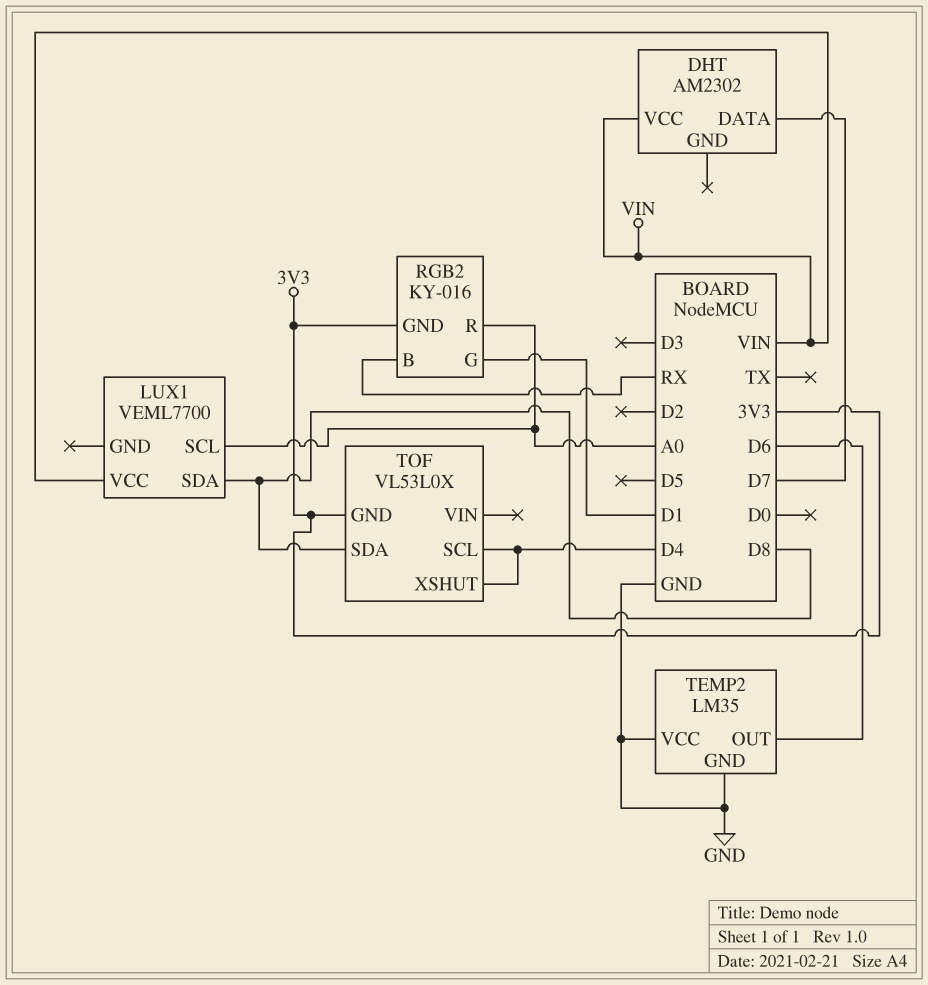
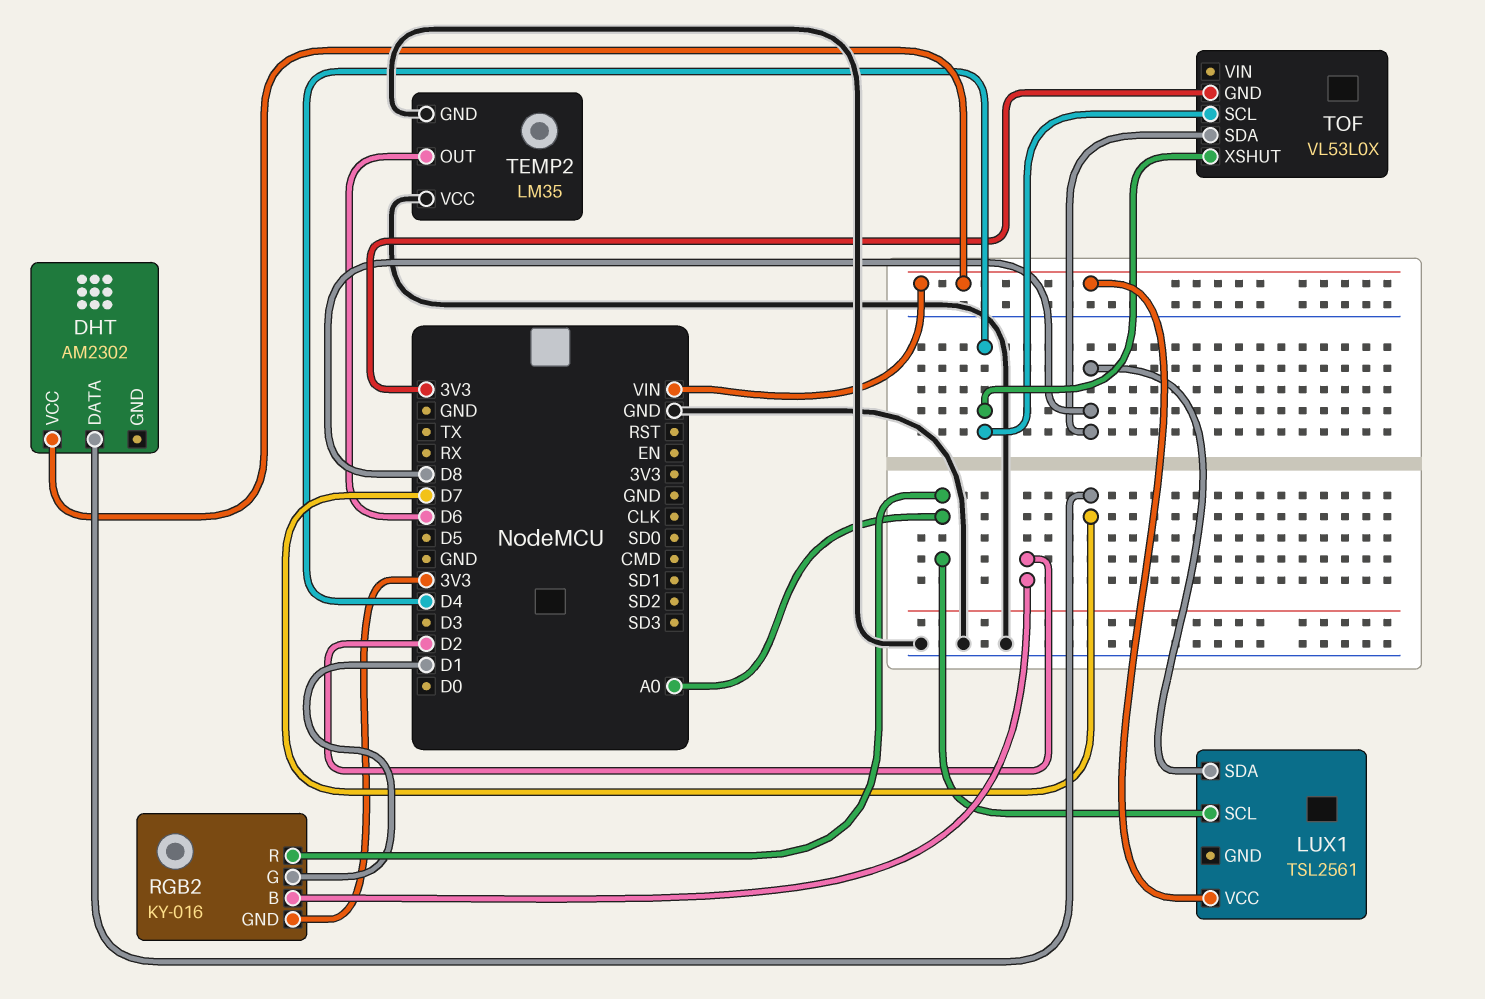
LUX1: VEML7700 -> TSL2561
RGB2 pin B: RX -> D2

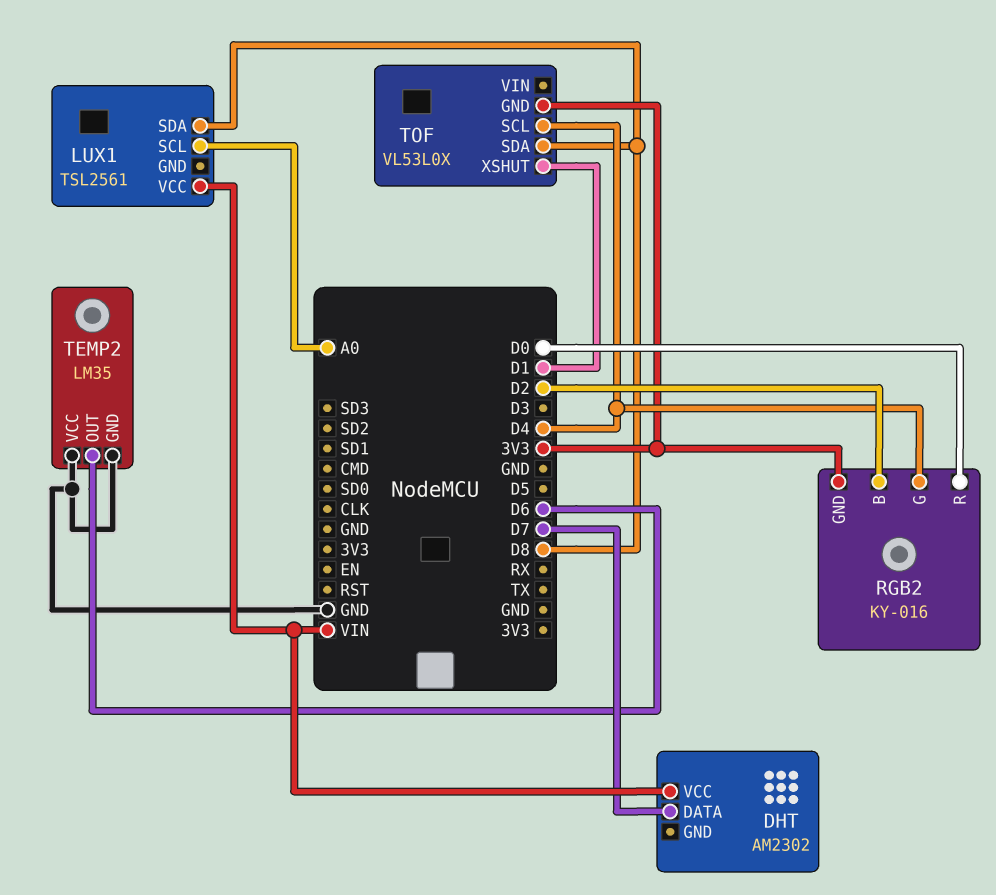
RGB2 pin G: D1 -> D4
RGB2 pin R: A0 -> D0
TOF pin XSHUT: D4 -> D1

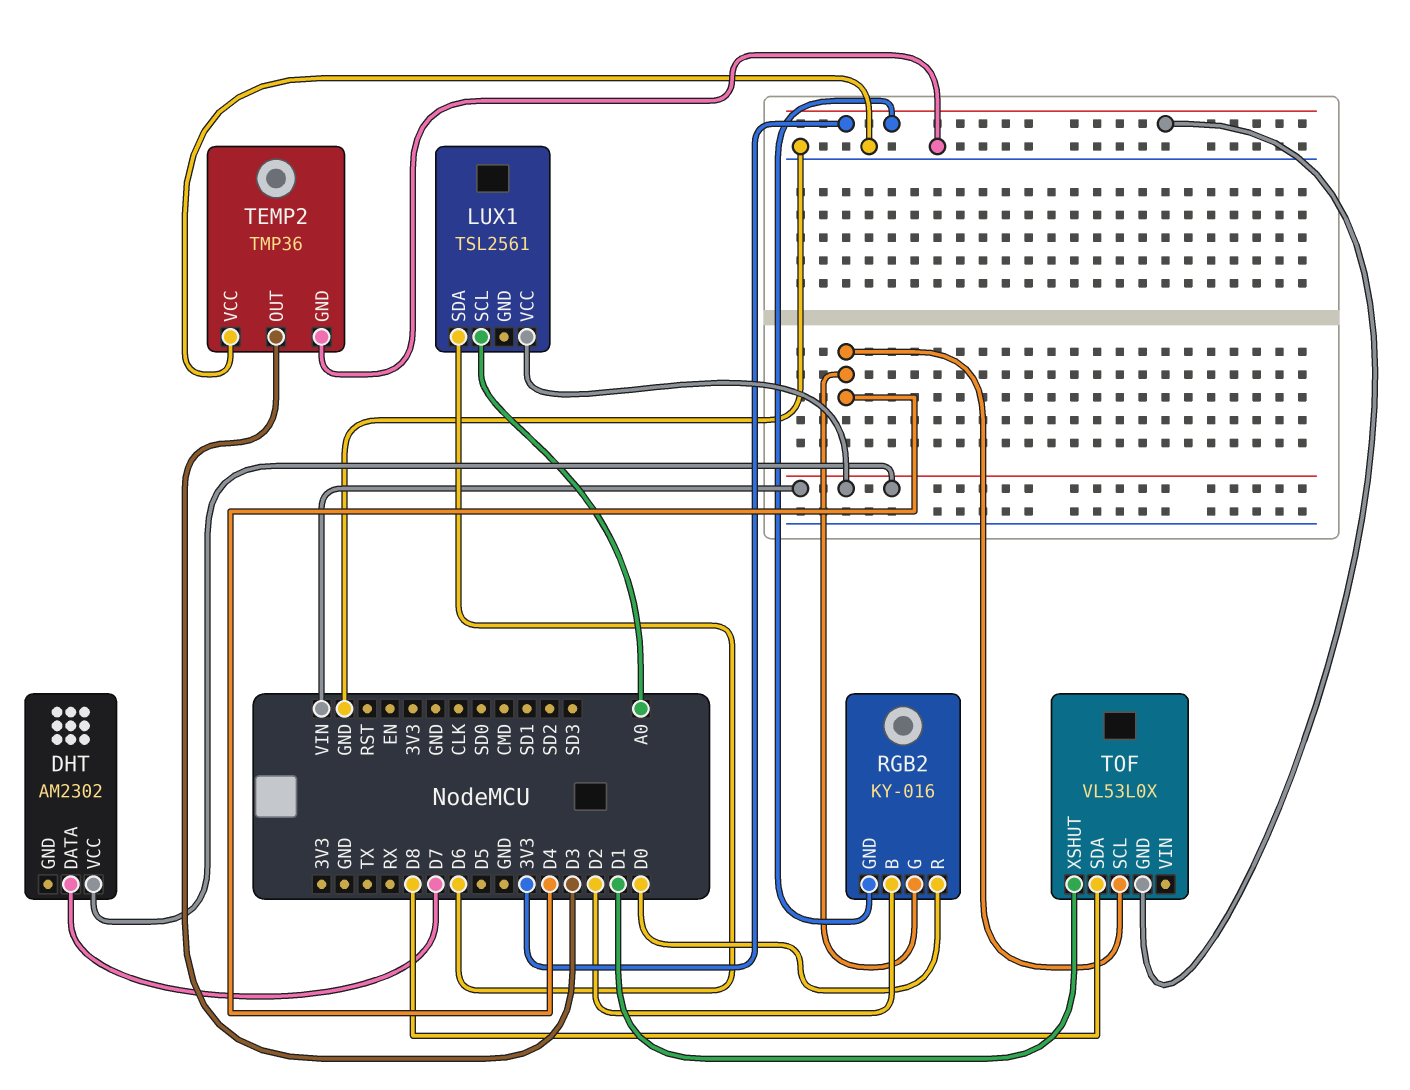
LUX1 pin SDA: D8 -> D6
TEMP2: LM35 -> TMP36
TEMP2 pin OUT: D6 -> D3

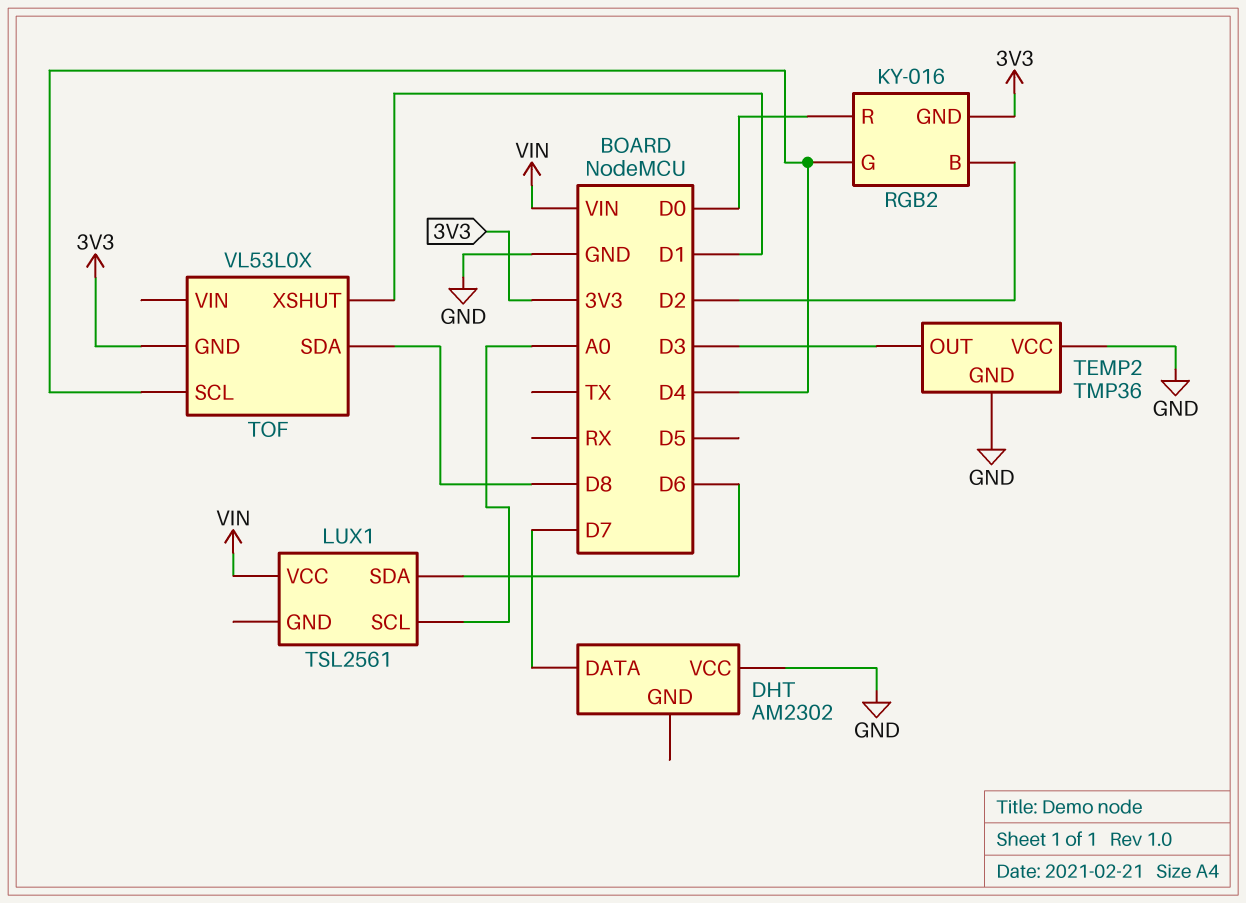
DHT pin VCC: VIN -> GND

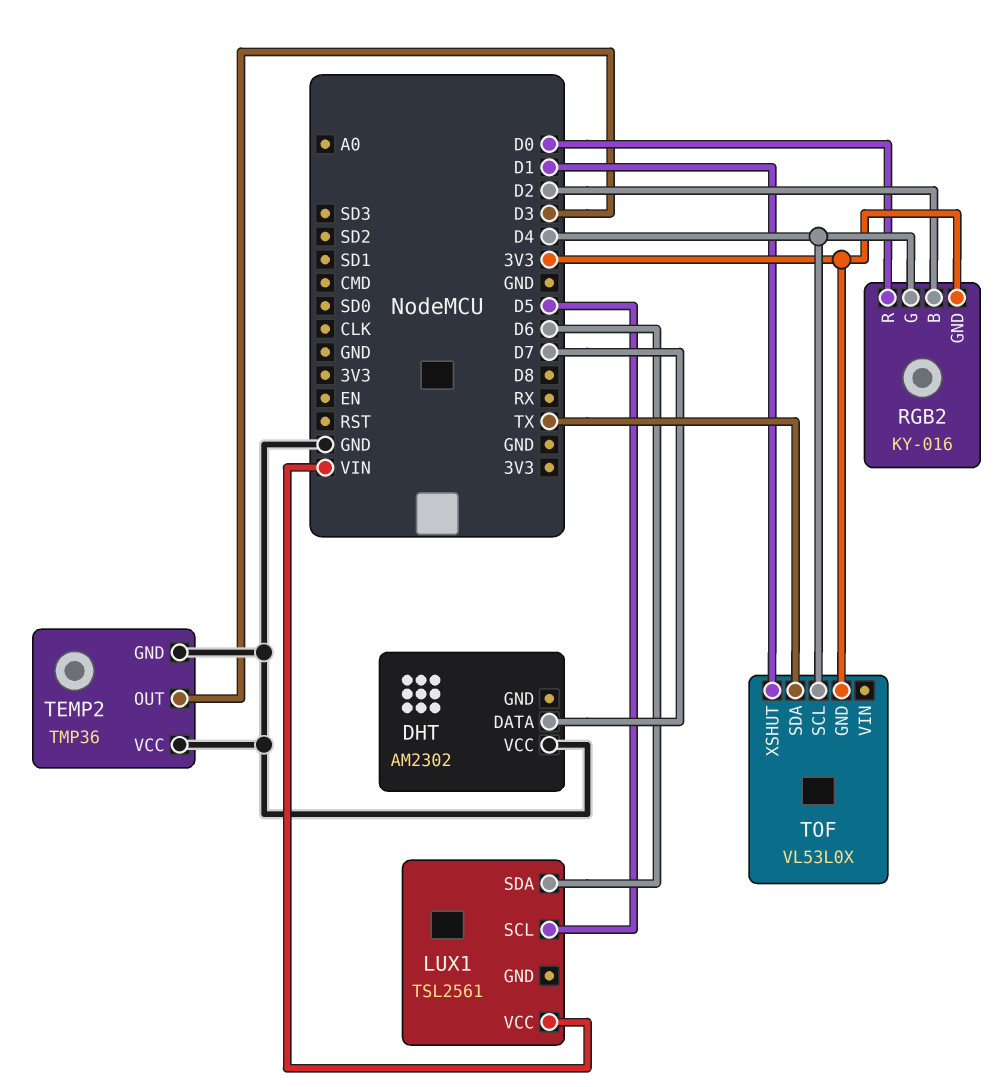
LUX1 pin SCL: A0 -> D5
TOF pin SDA: D8 -> TX

